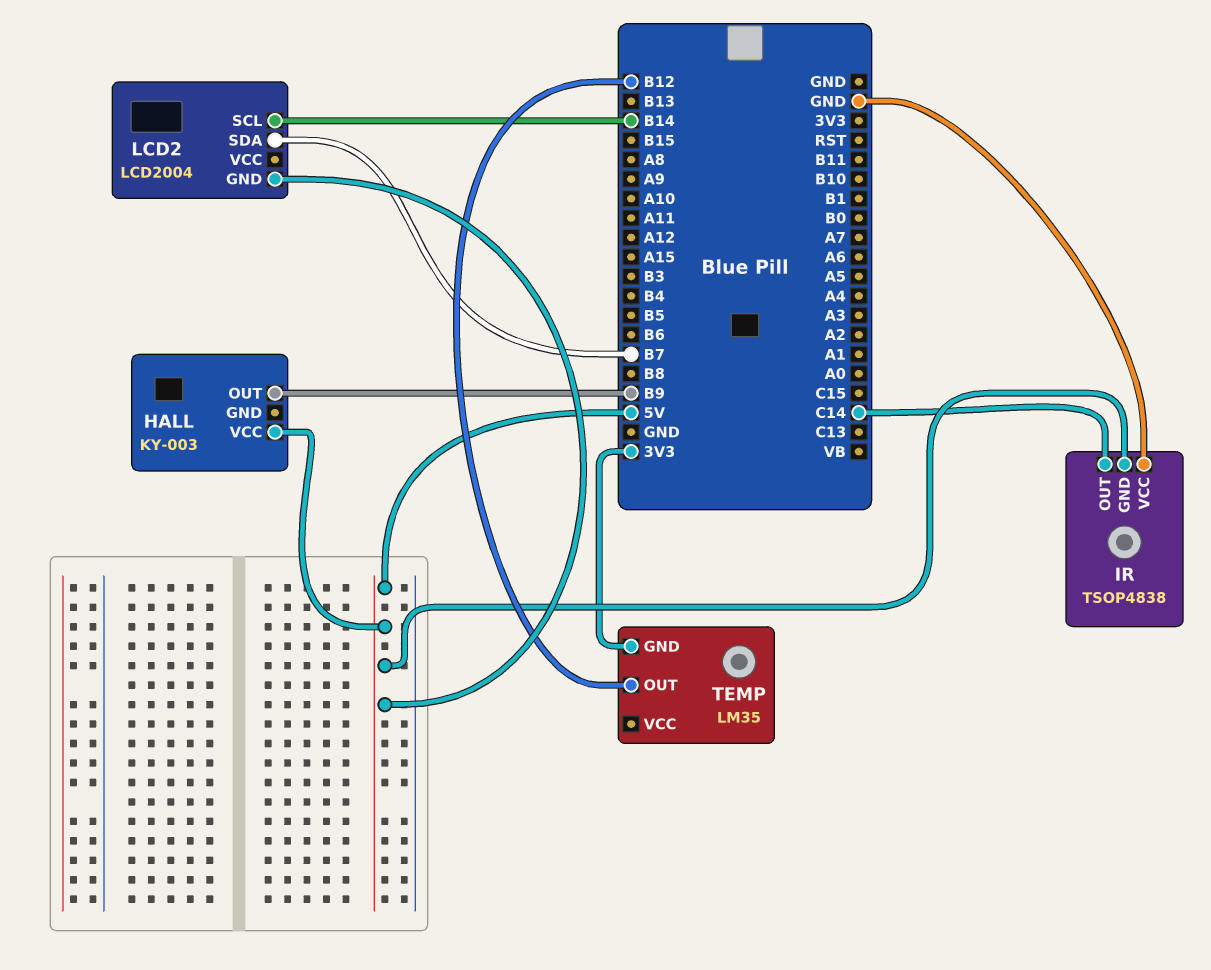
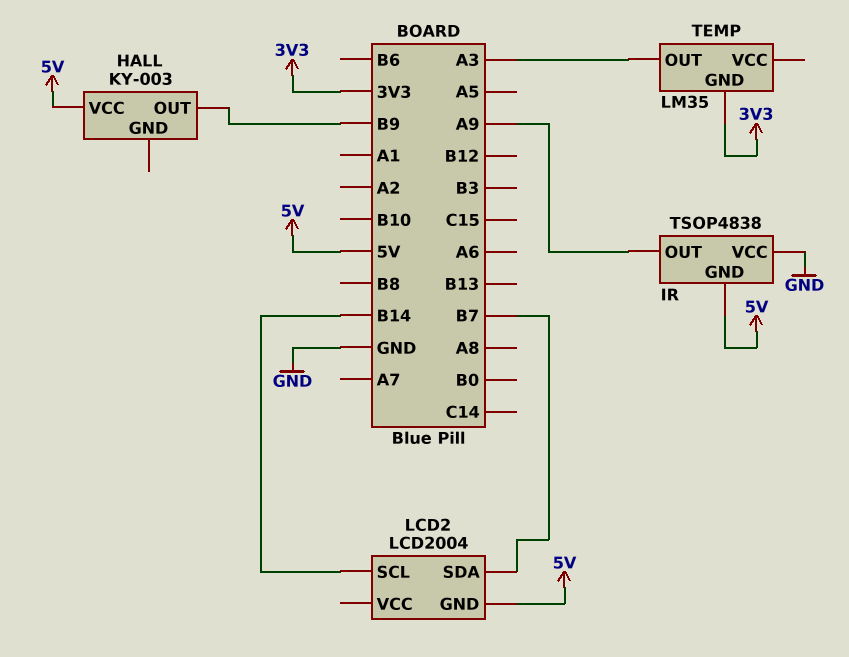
IR pin OUT: C14 -> A9
TEMP pin OUT: B12 -> A3

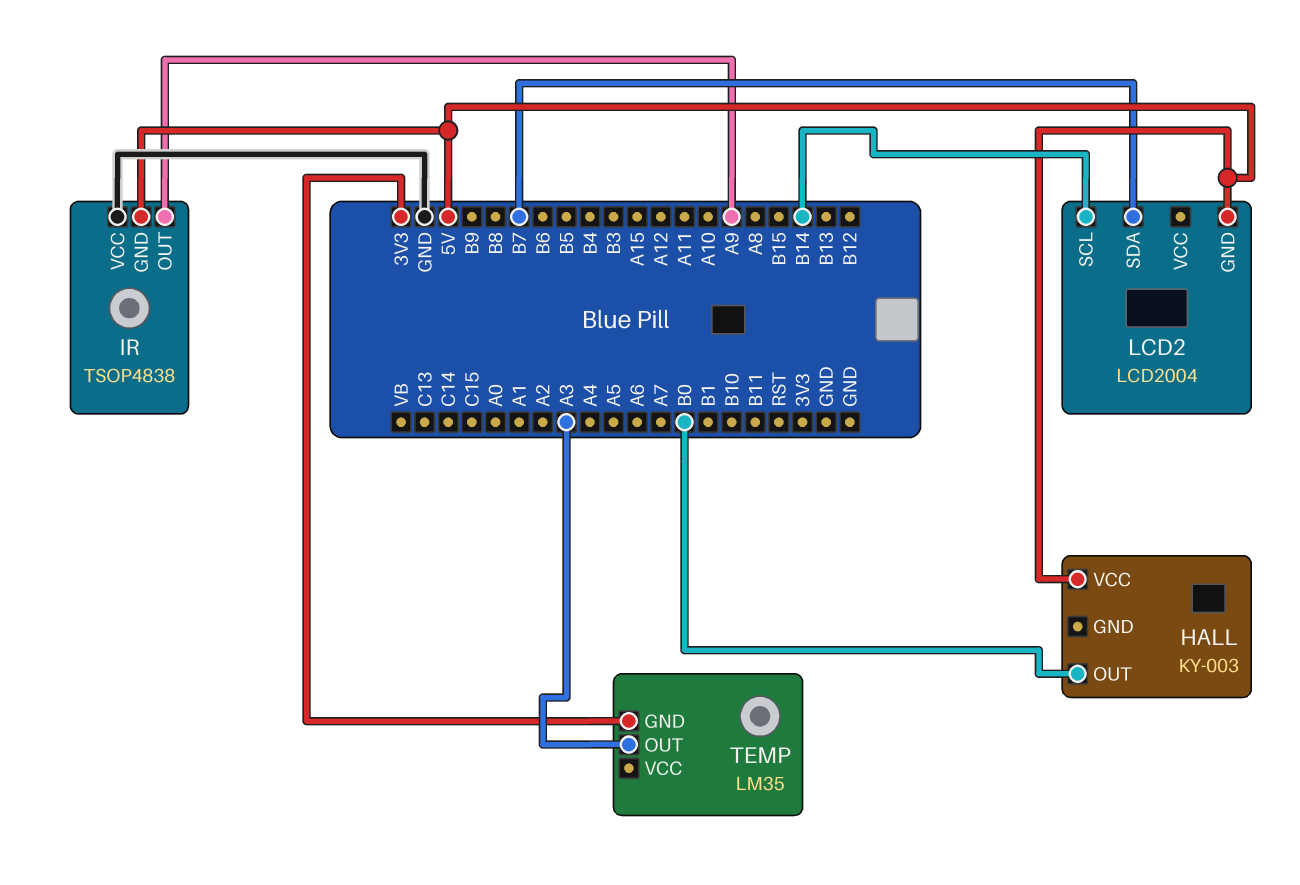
HALL pin OUT: B9 -> B0

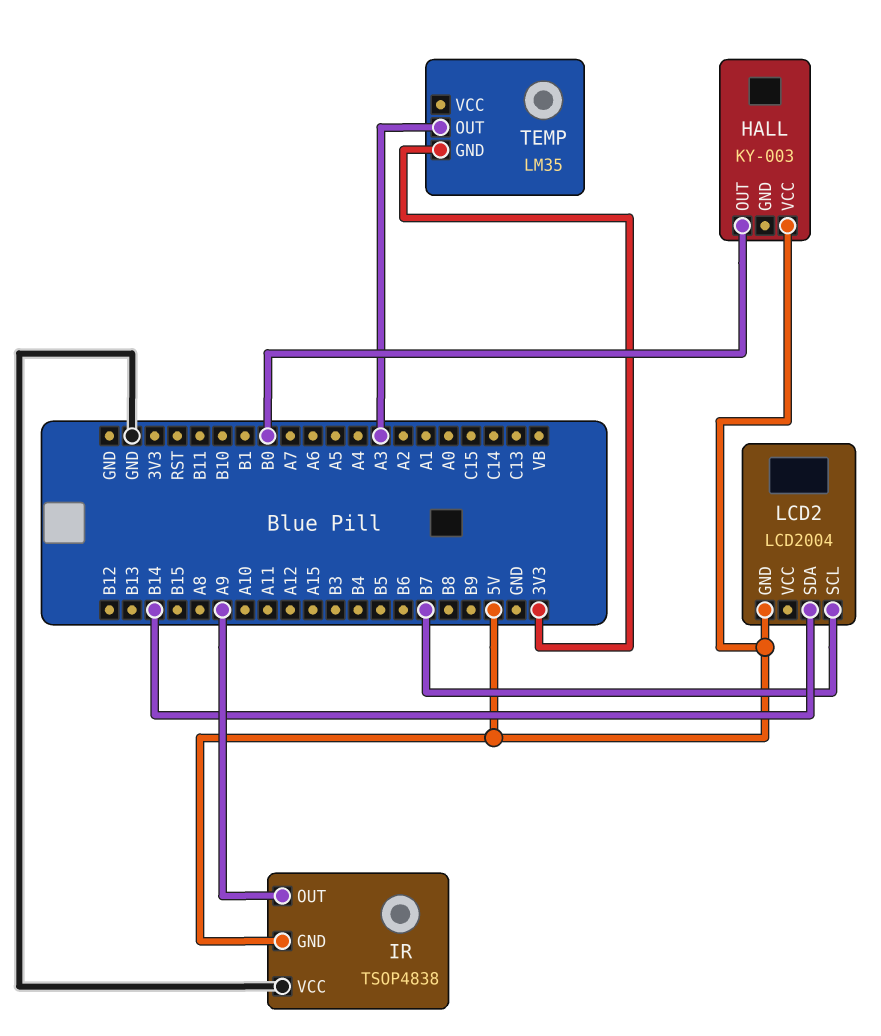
LCD2 pin SCL: B14 -> B7
LCD2 pin SDA: B7 -> B14

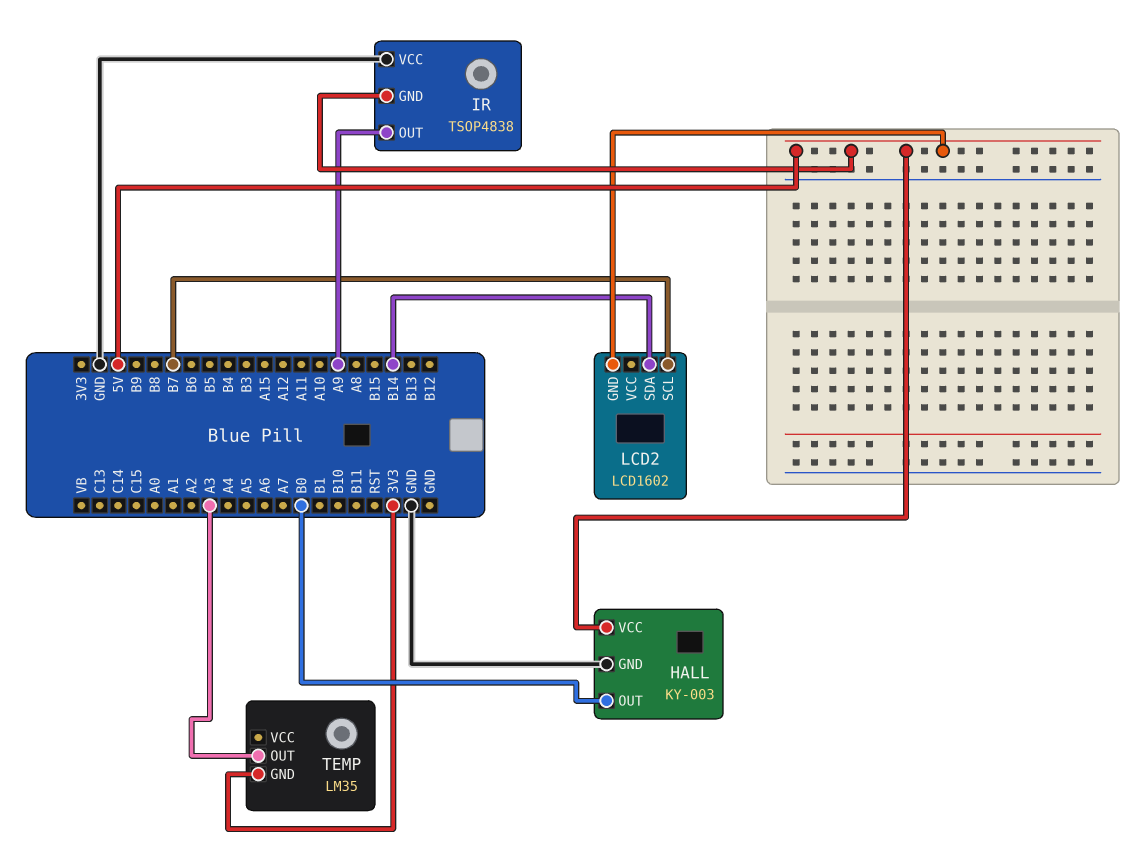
HALL pin GND: none -> GND
LCD2: LCD2004 -> LCD1602

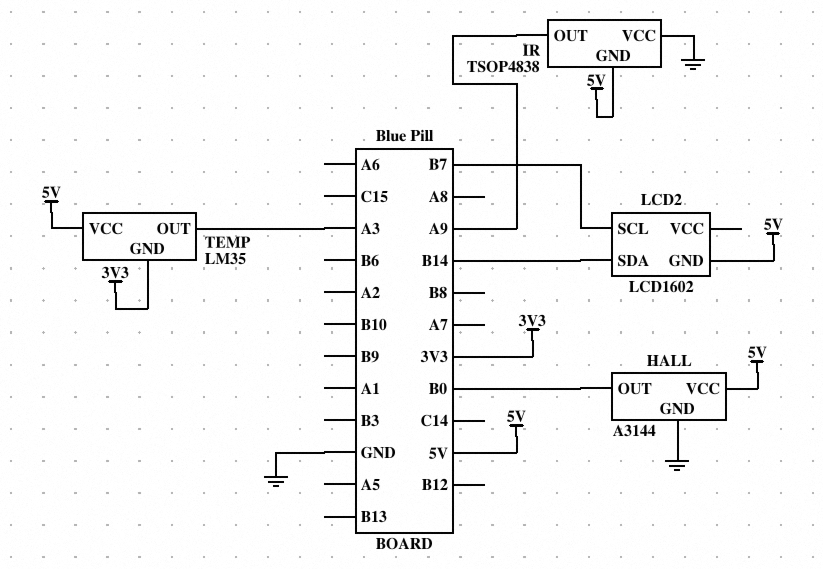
HALL: KY-003 -> A3144
TEMP pin VCC: none -> 5V

